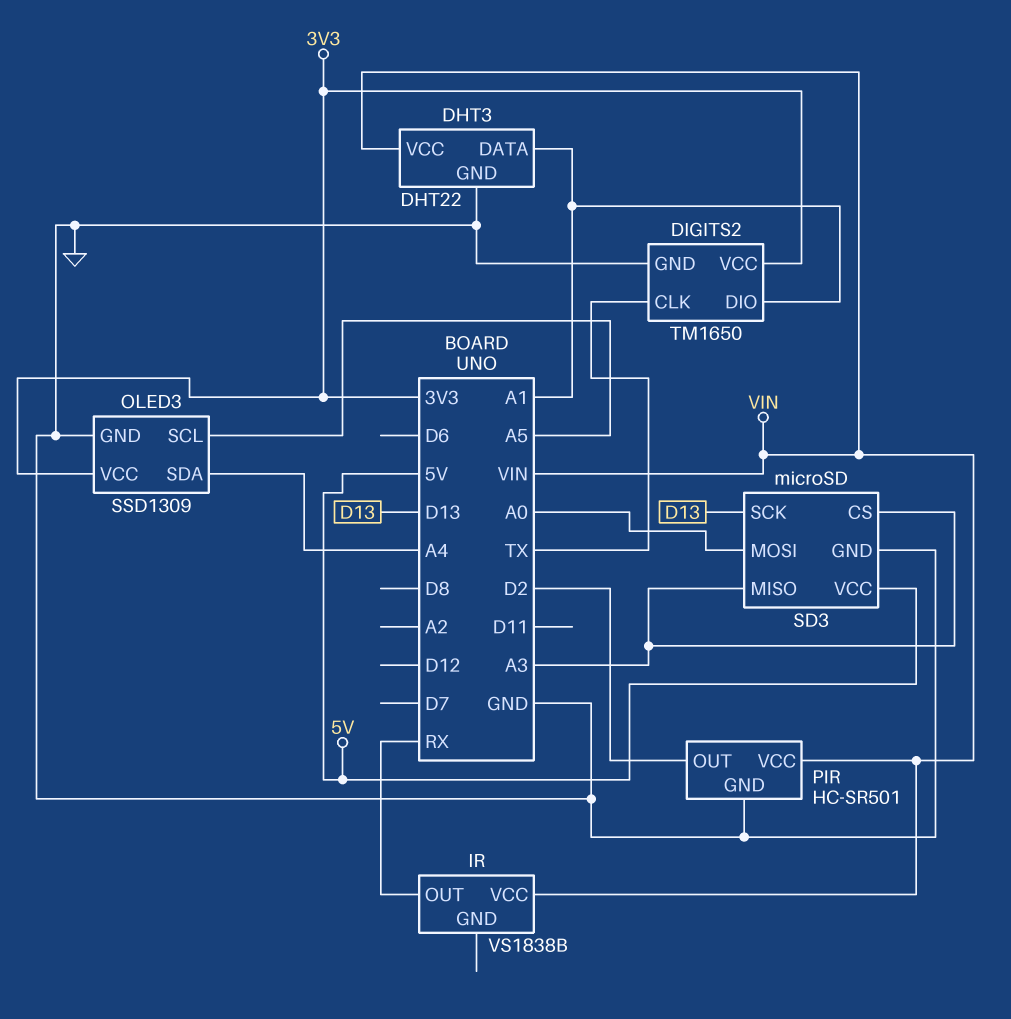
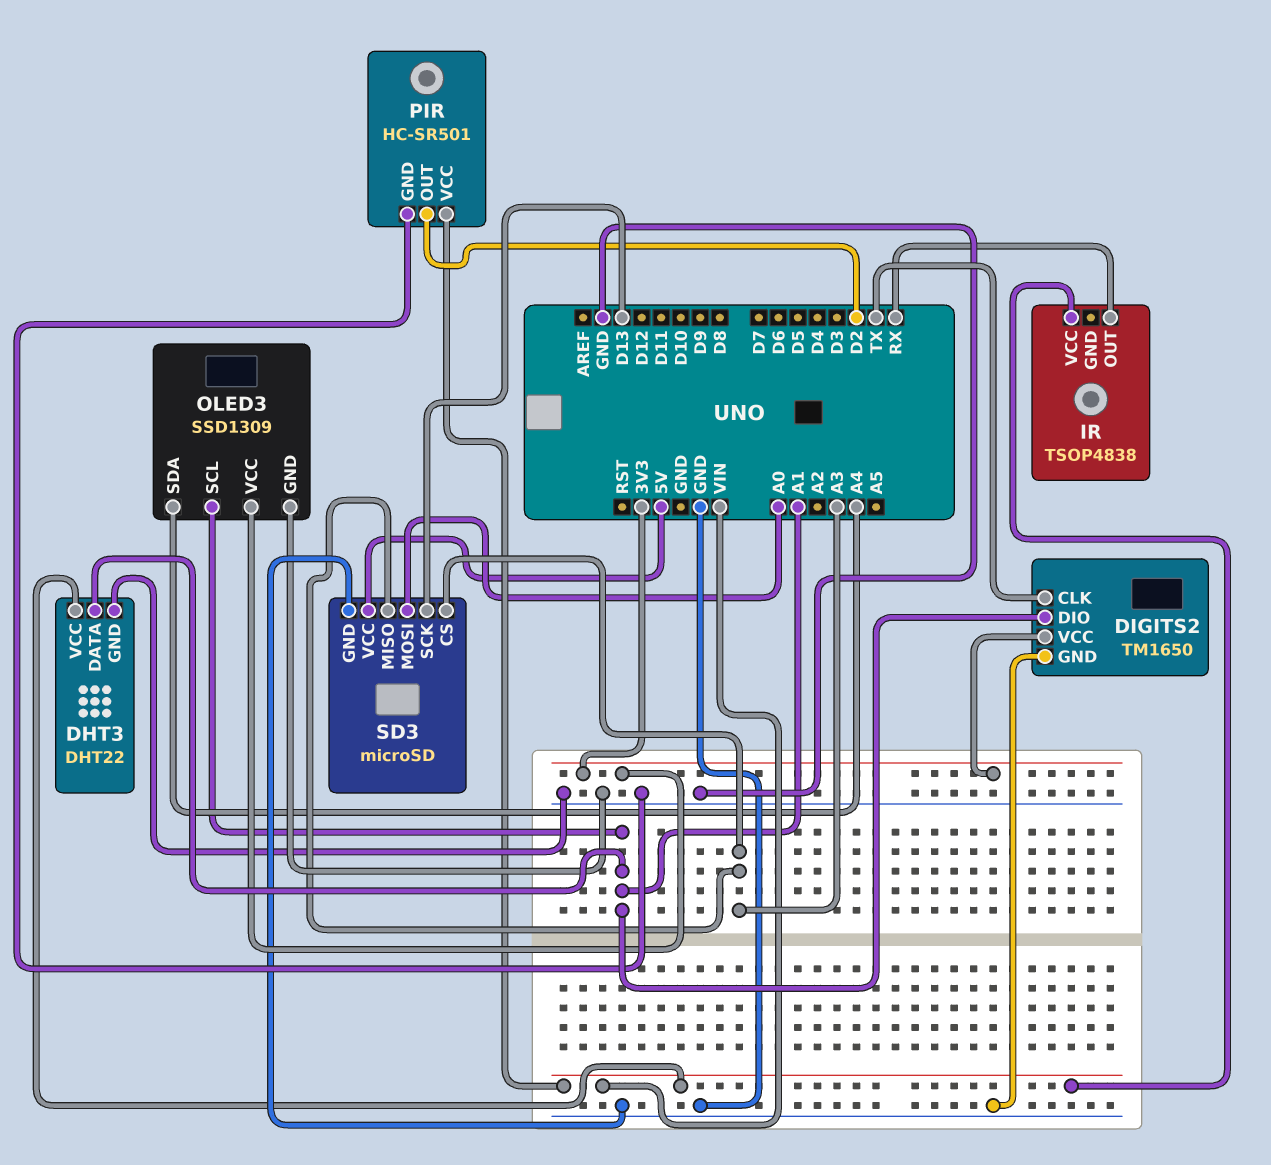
IR: VS1838B -> TSOP4838
OLED3 pin SCL: A5 -> A1

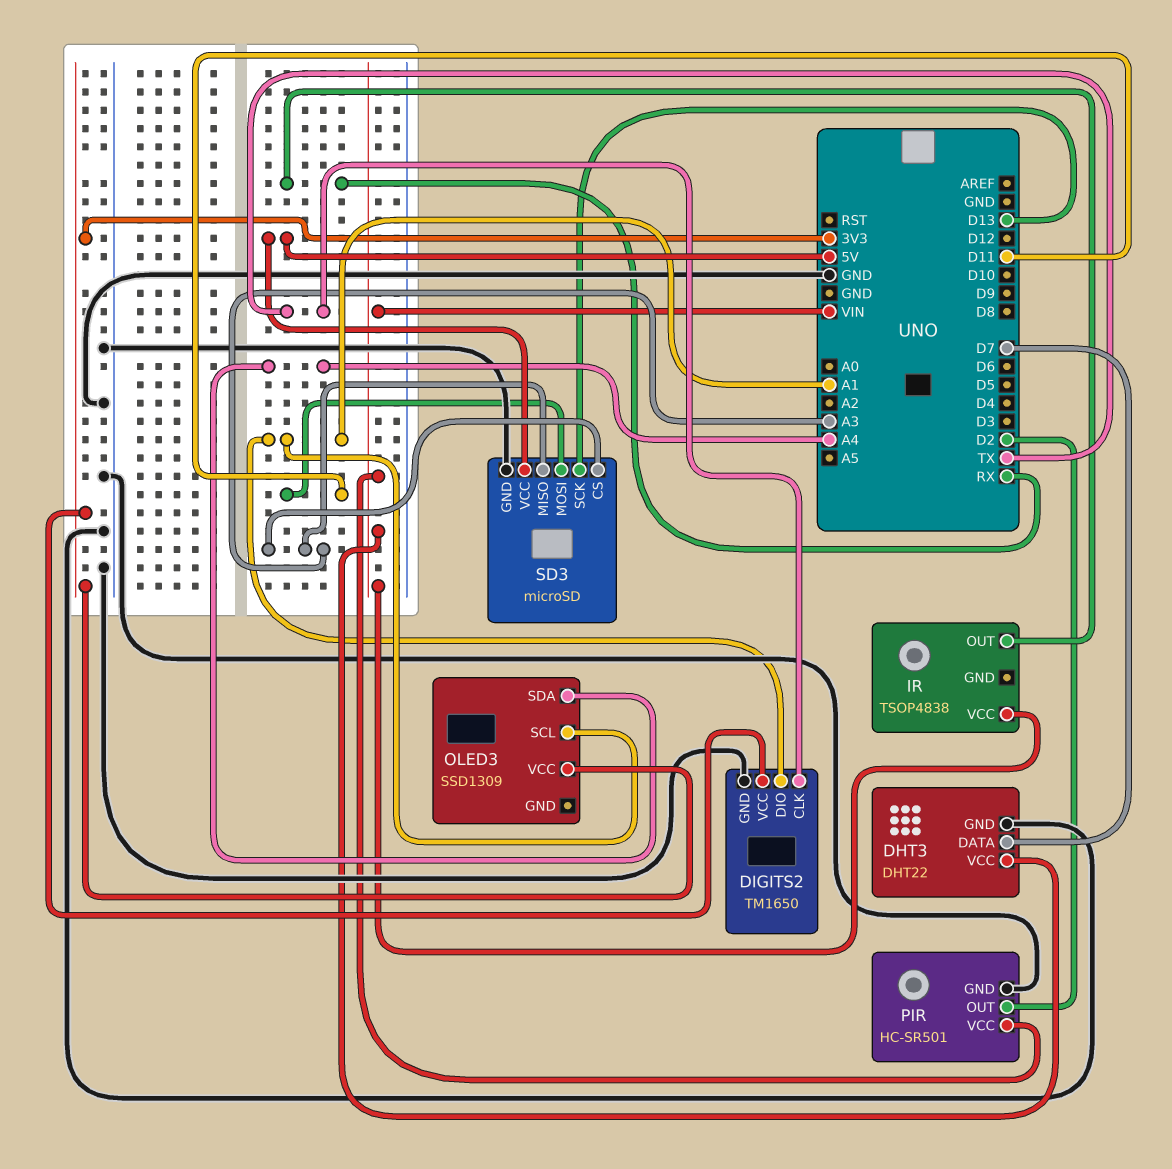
DHT3 pin DATA: A1 -> D7
OLED3 pin GND: GND -> none
SD3 pin MOSI: A0 -> D11

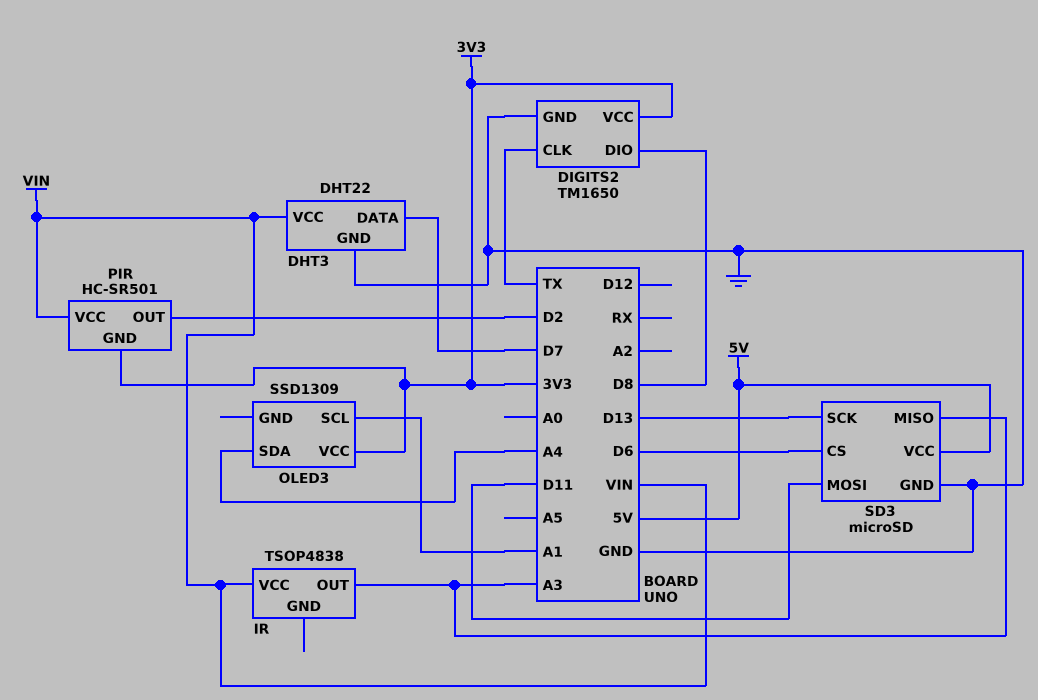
DIGITS2 pin DIO: A1 -> D8
IR pin OUT: RX -> A3
PIR pin GND: GND -> 3V3
SD3 pin CS: A3 -> D6

